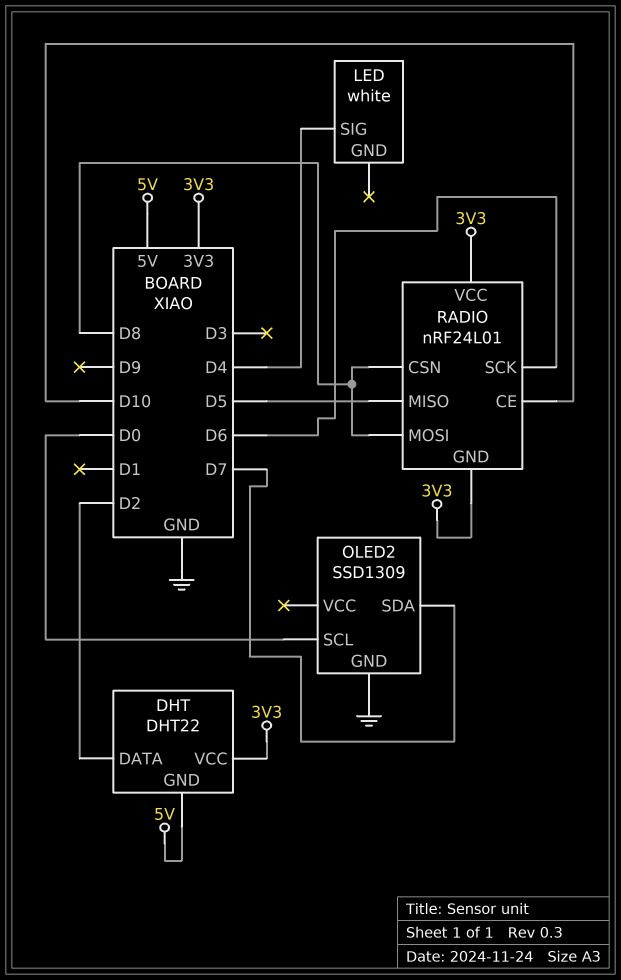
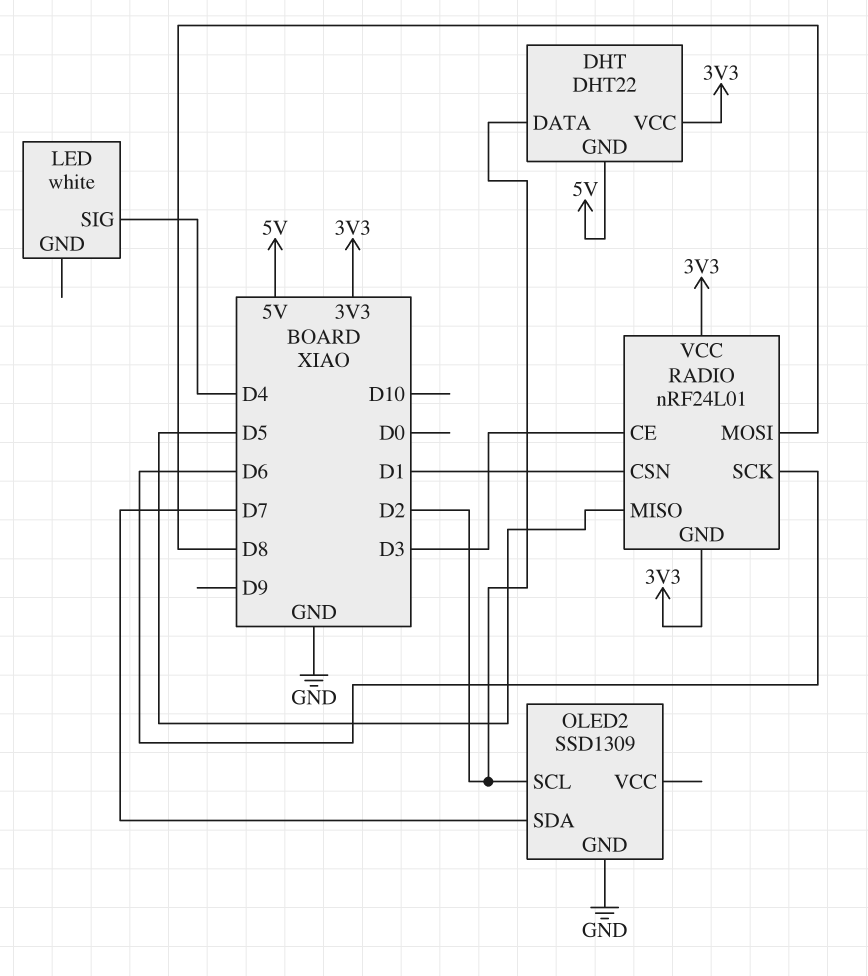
OLED2 pin SCL: D0 -> D2
RADIO pin CE: D10 -> D3
RADIO pin CSN: D8 -> D1

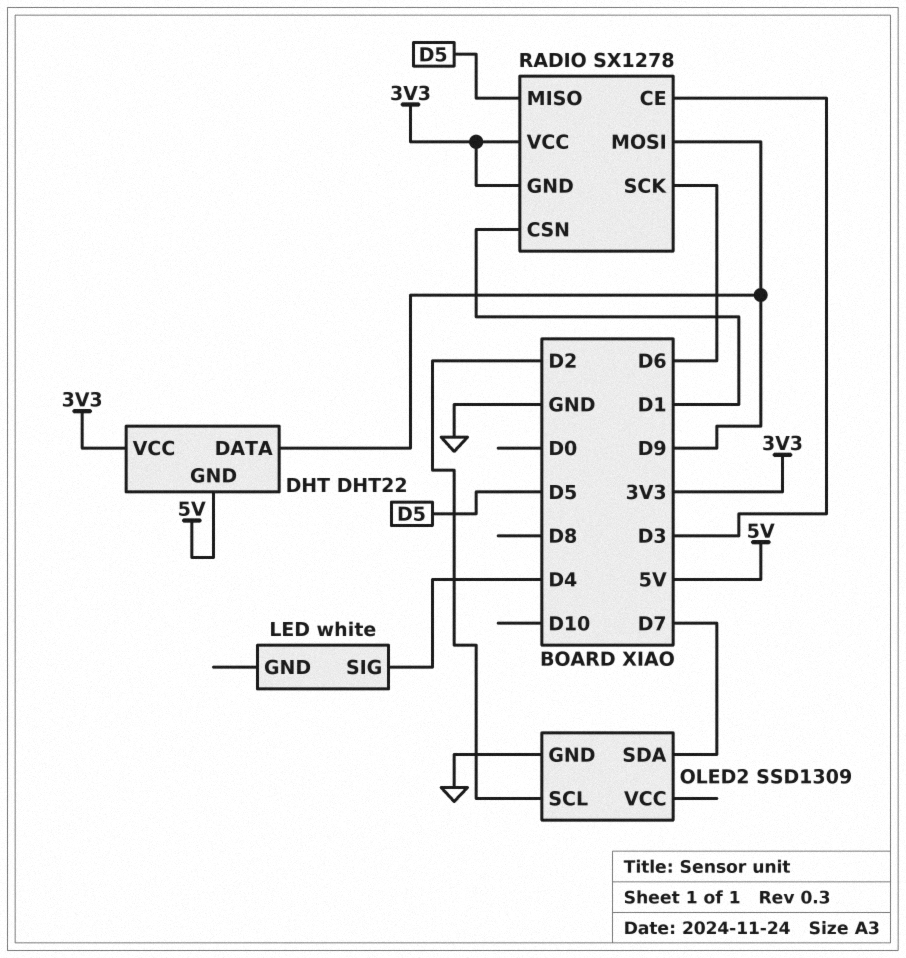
DHT pin DATA: D2 -> D9
RADIO: nRF24L01 -> SX1278
RADIO pin MOSI: D8 -> D9

